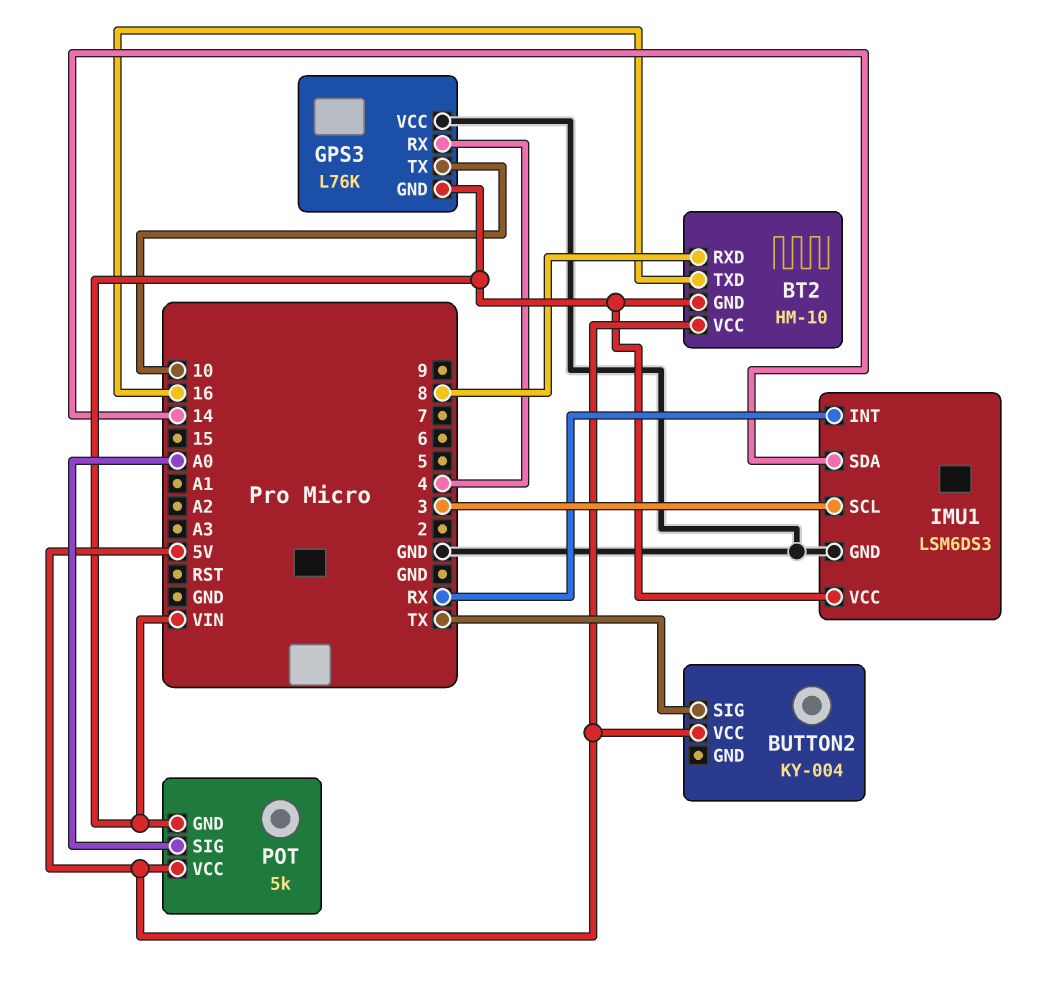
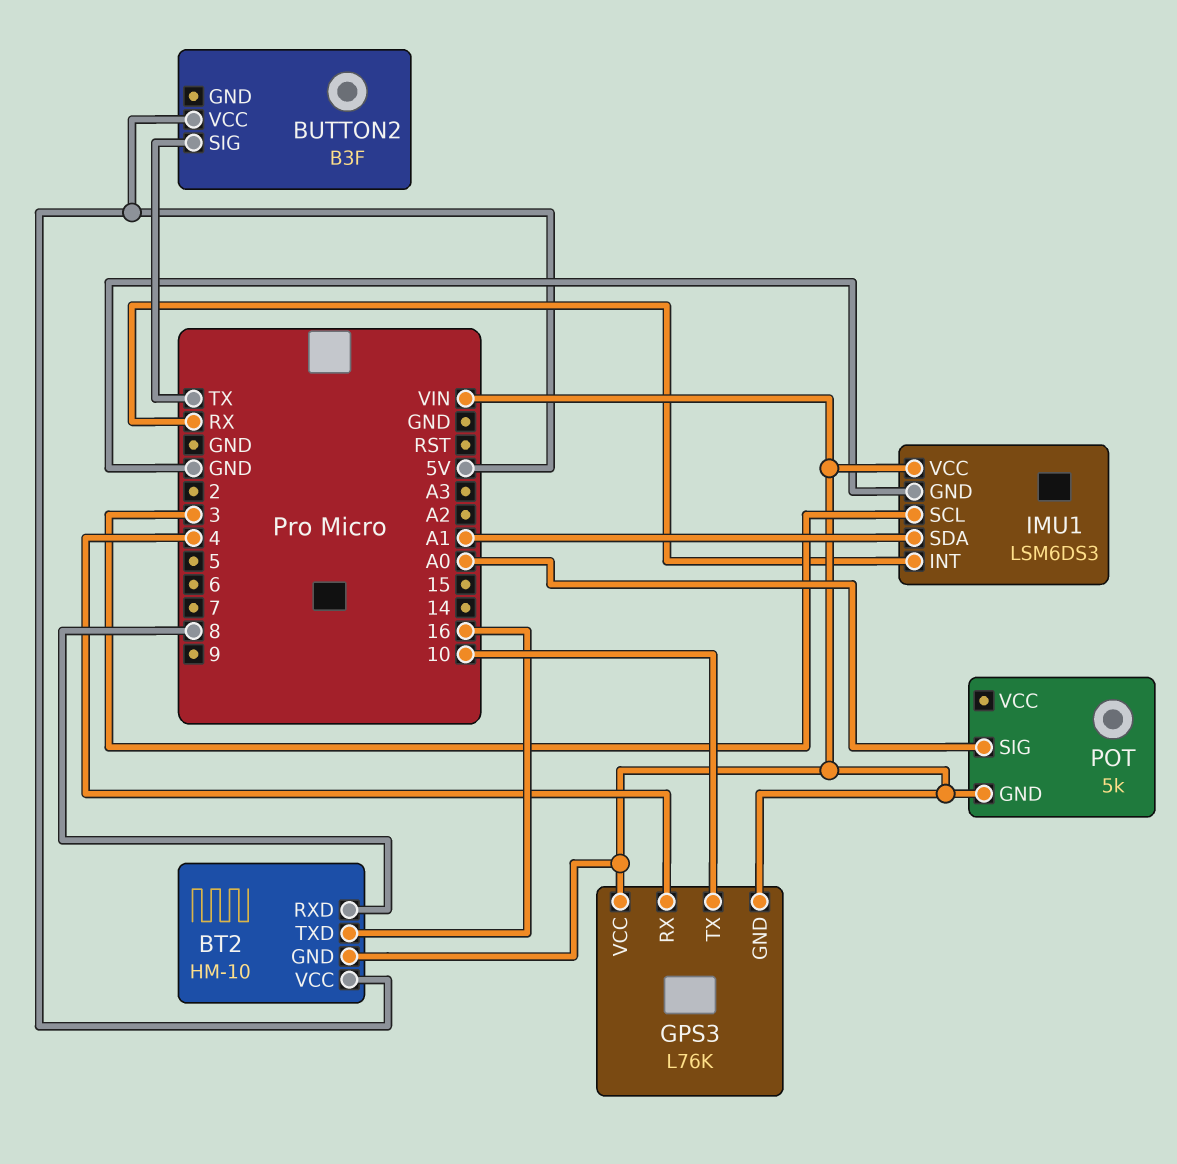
BUTTON2: KY-004 -> B3F
GPS3 pin VCC: GND -> VIN
IMU1 pin SDA: 14 -> A1
POT pin VCC: 5V -> none

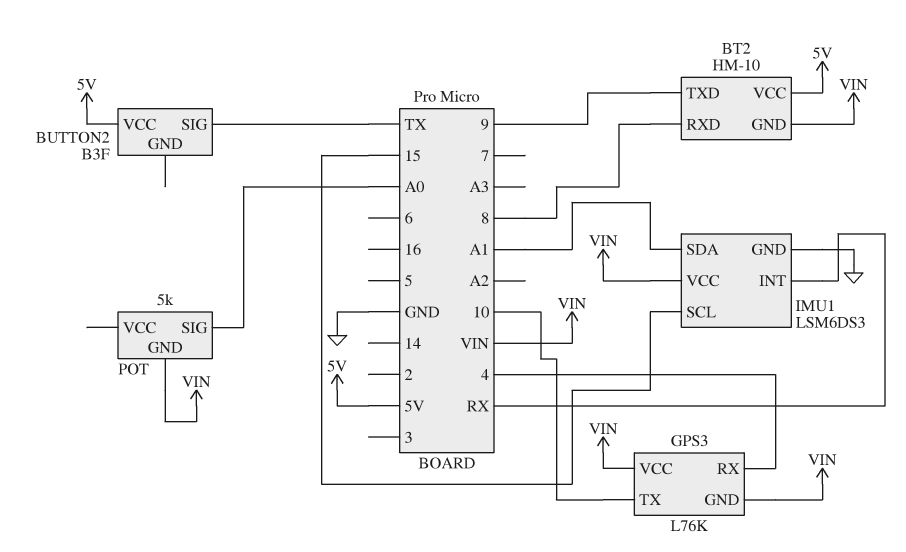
BT2 pin TXD: 16 -> 9
IMU1 pin SCL: 3 -> 15

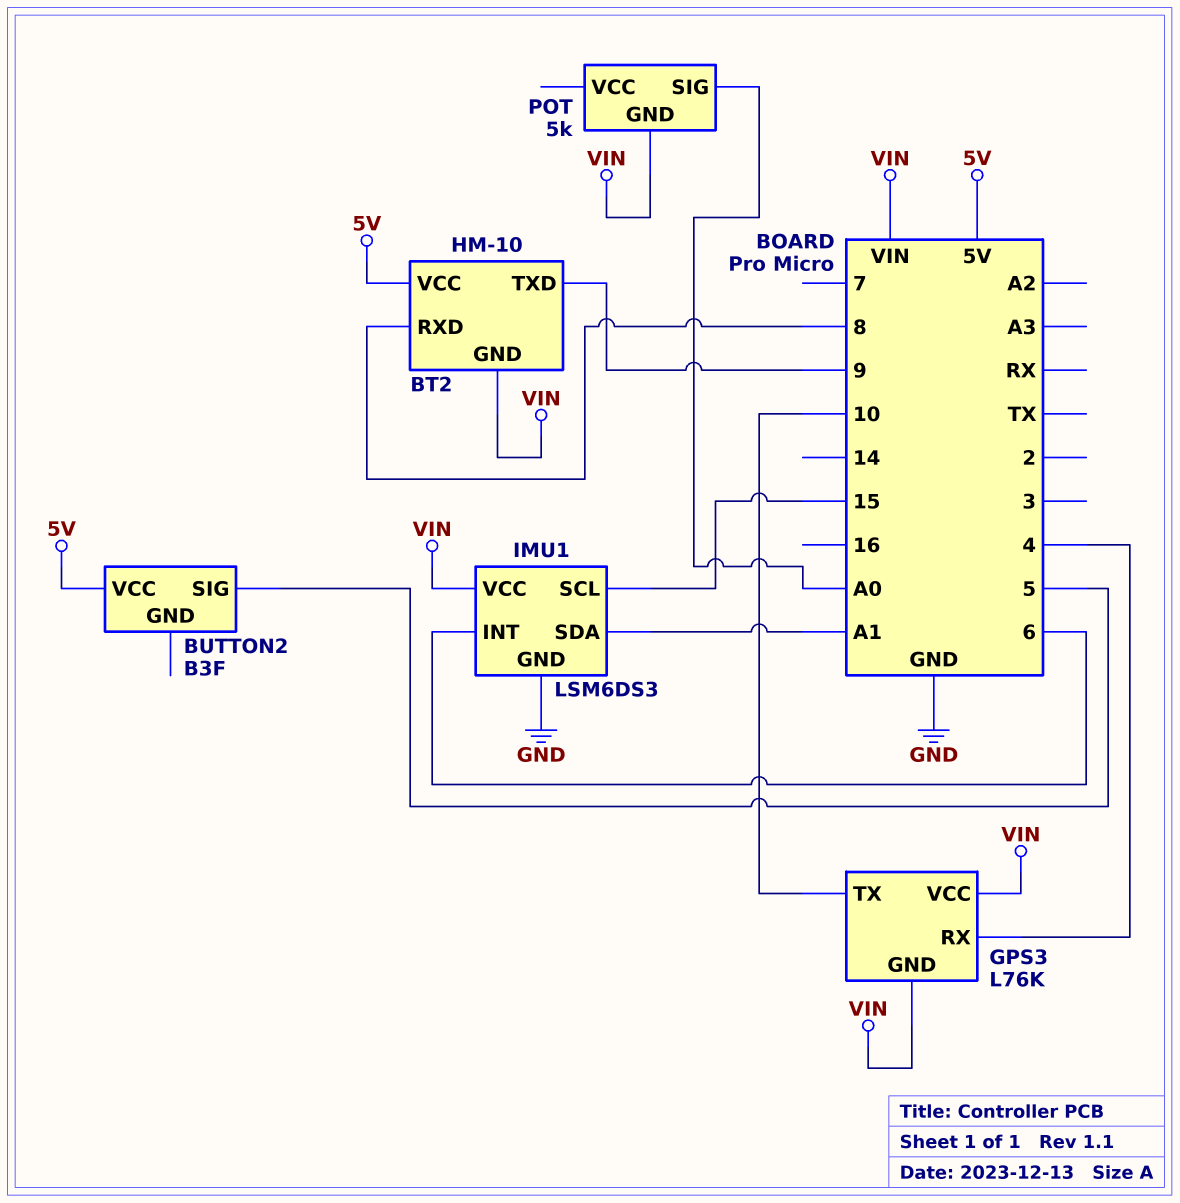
BUTTON2 pin SIG: TX -> 5
IMU1 pin INT: RX -> 6

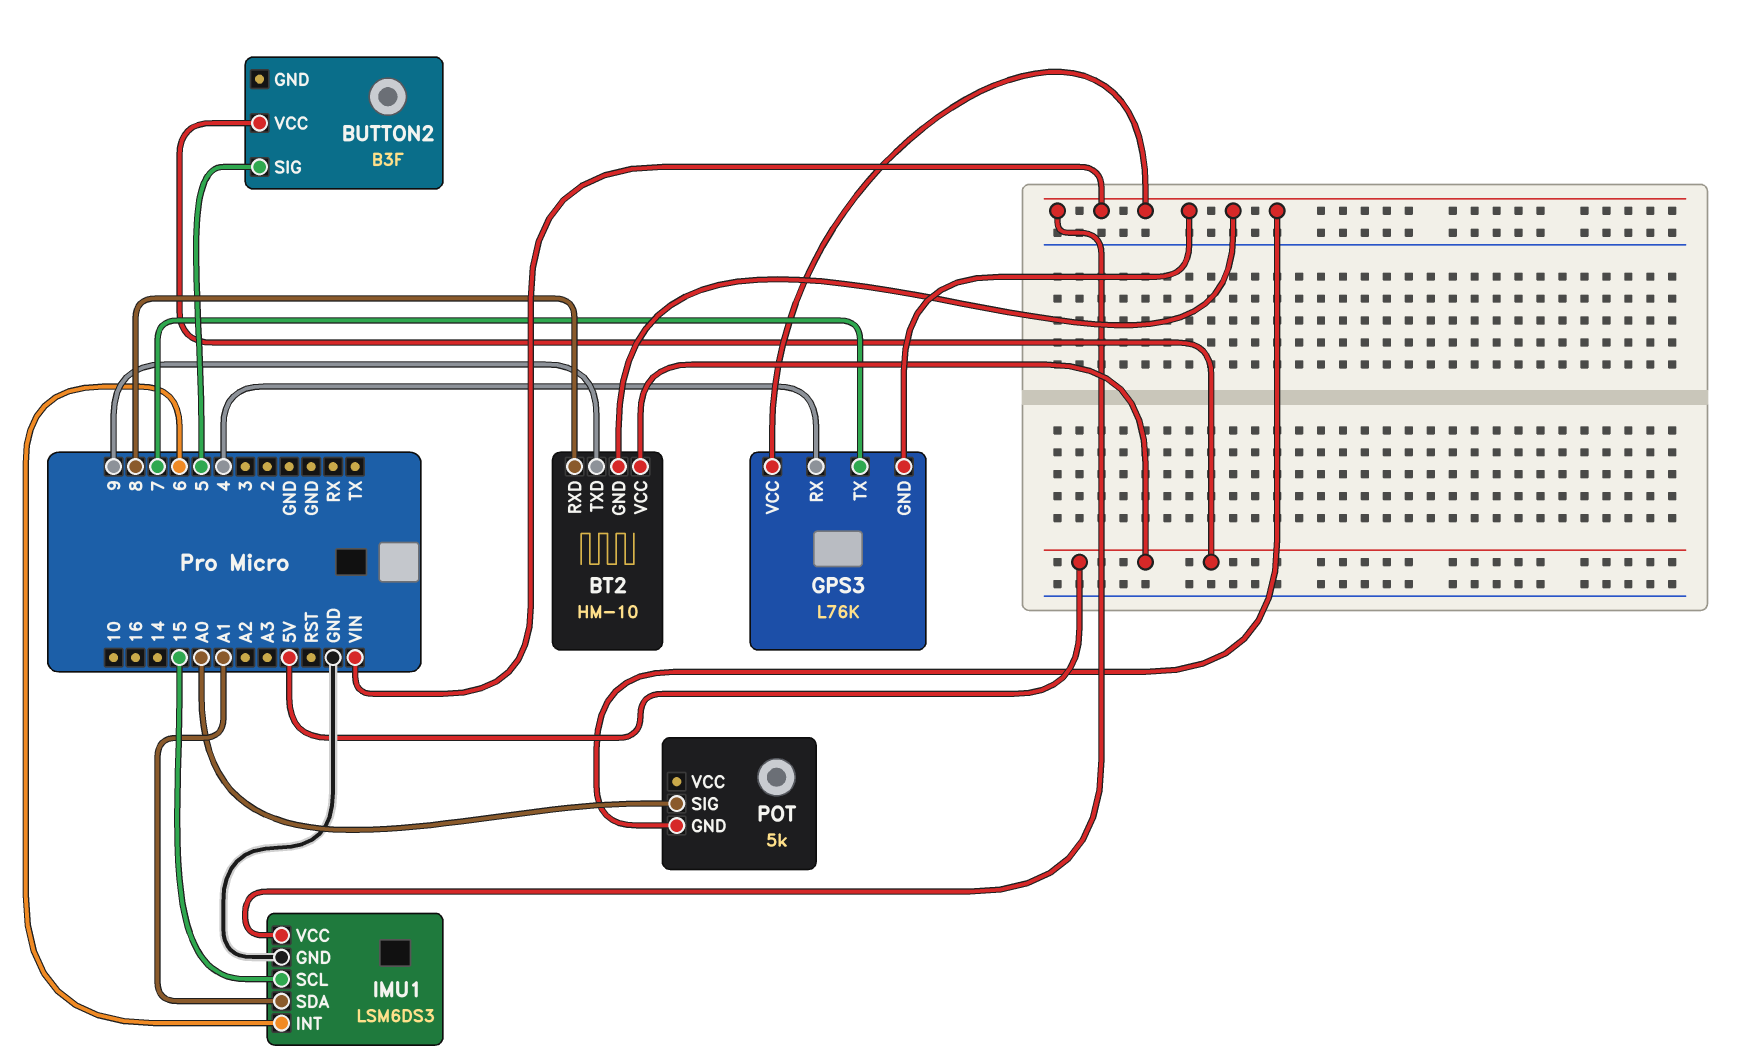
GPS3 pin TX: 10 -> 7

